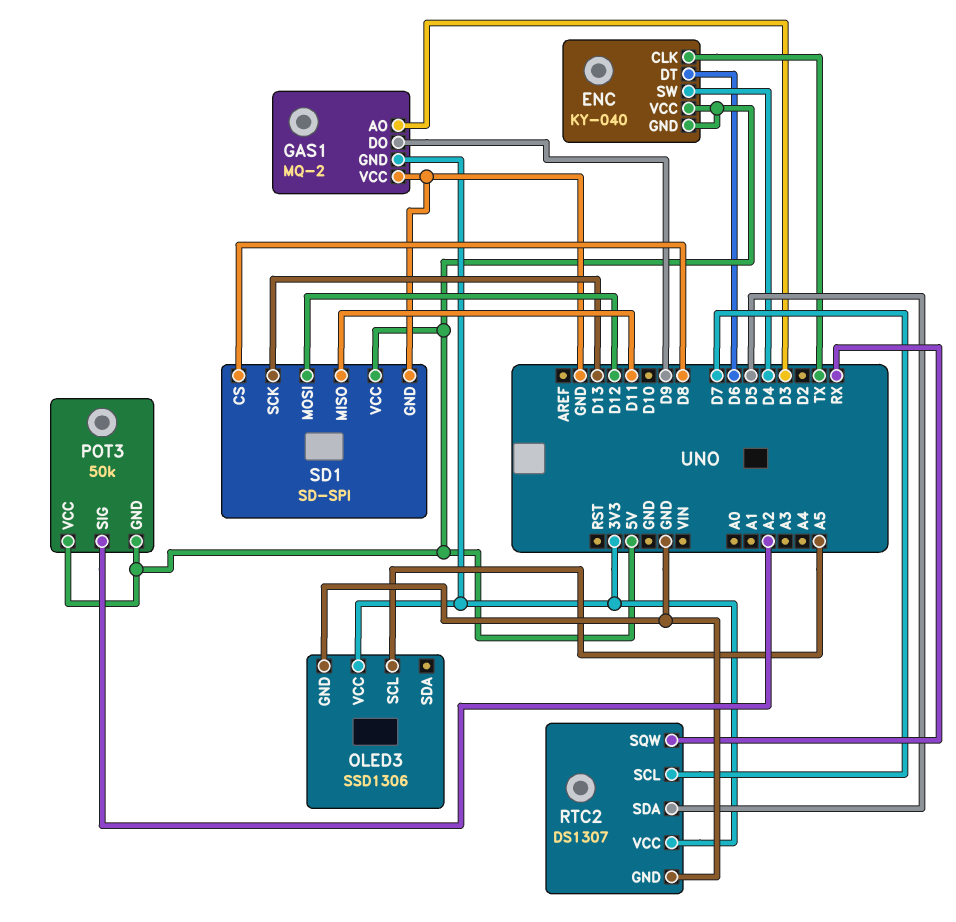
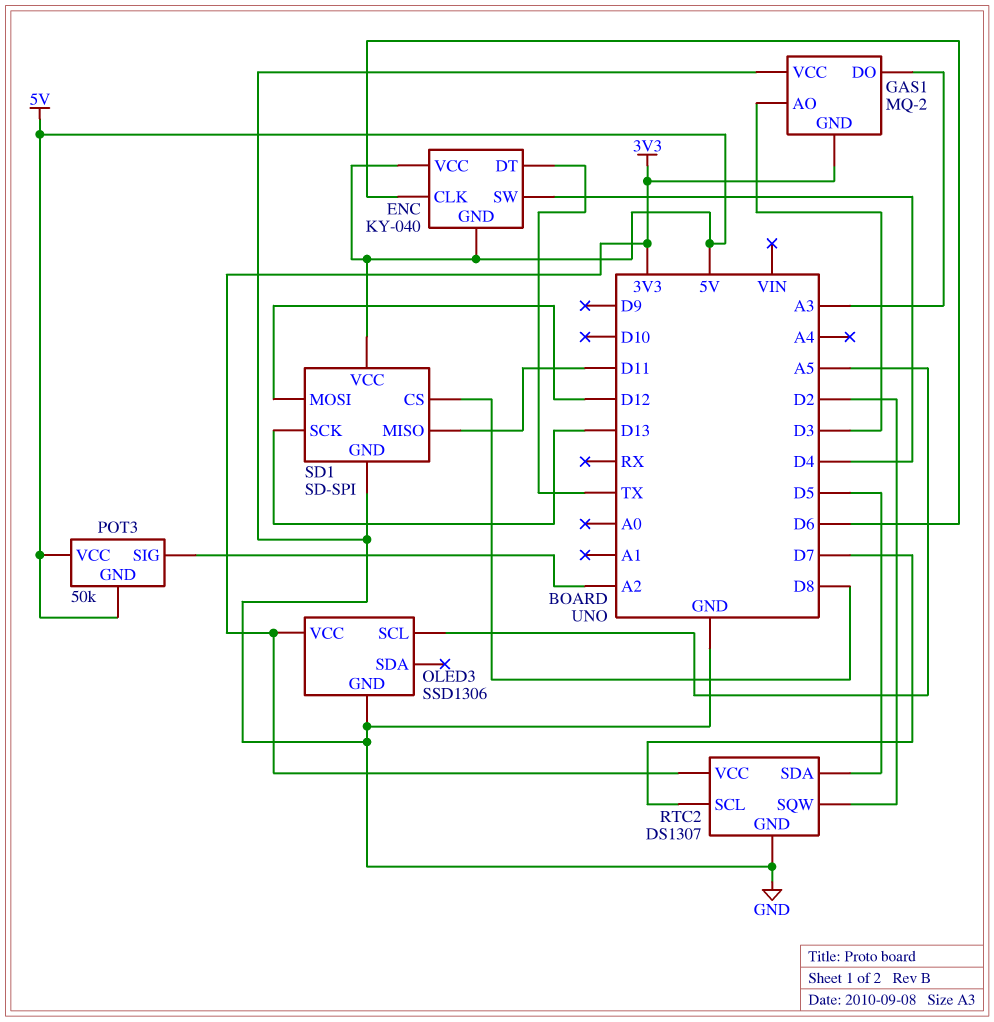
ENC pin CLK: TX -> D6
ENC pin DT: D6 -> TX
GAS1 pin DO: D9 -> A3
RTC2 pin SQW: RX -> D2

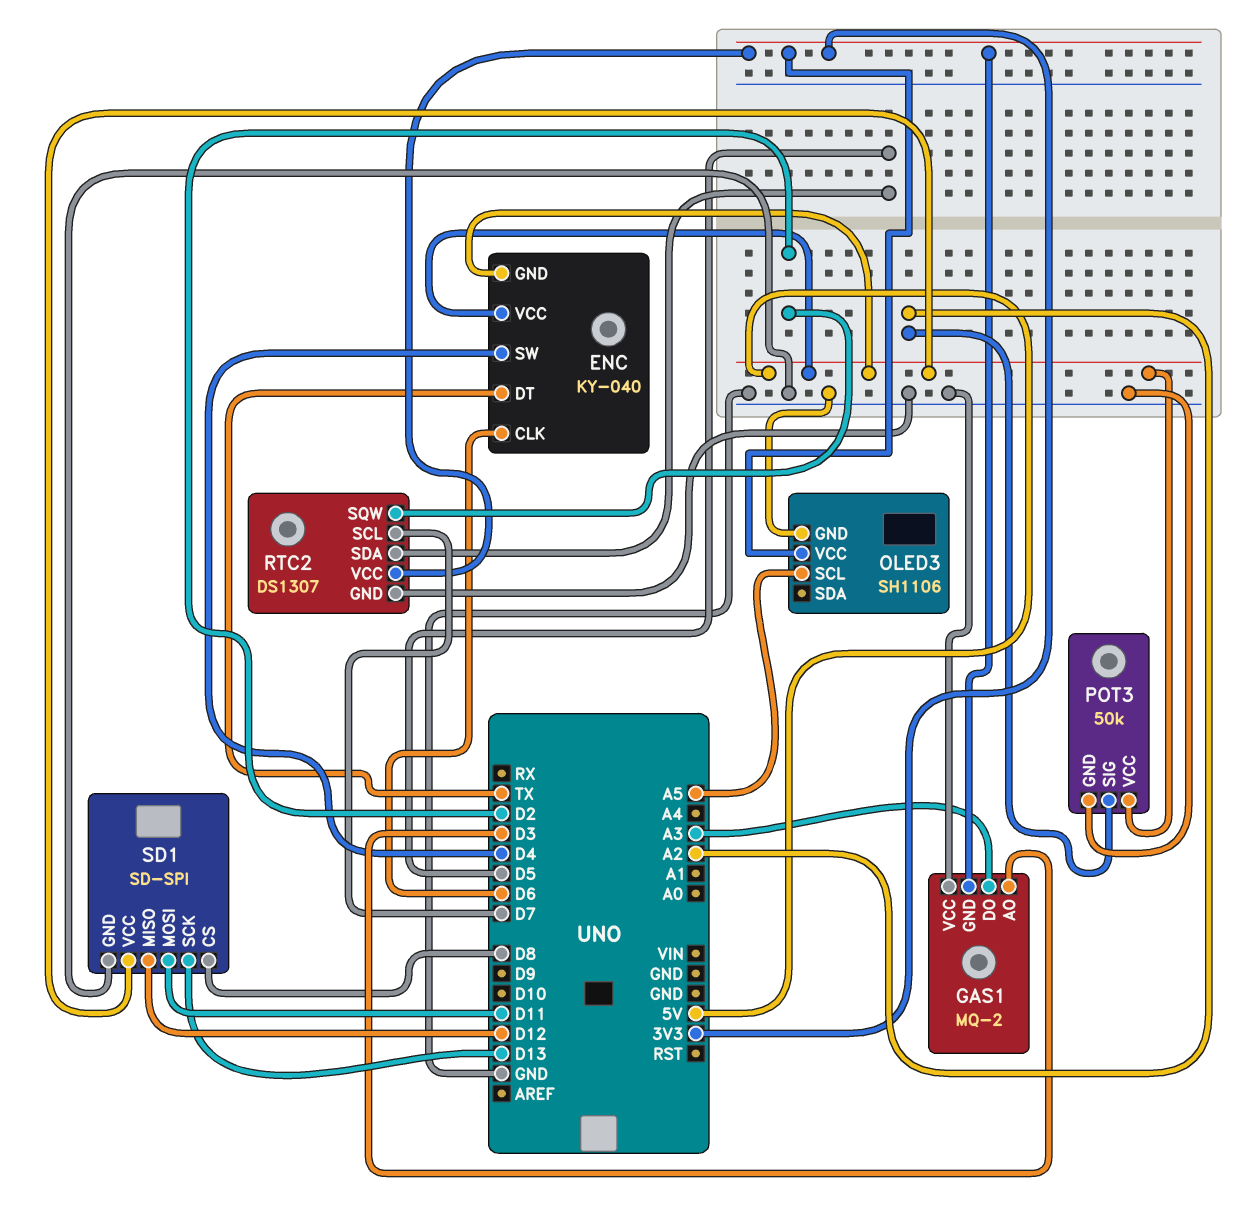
OLED3: SSD1306 -> SH1106
POT3 pin GND: 5V -> GND
SD1 pin MISO: D11 -> D12
SD1 pin MOSI: D12 -> D11

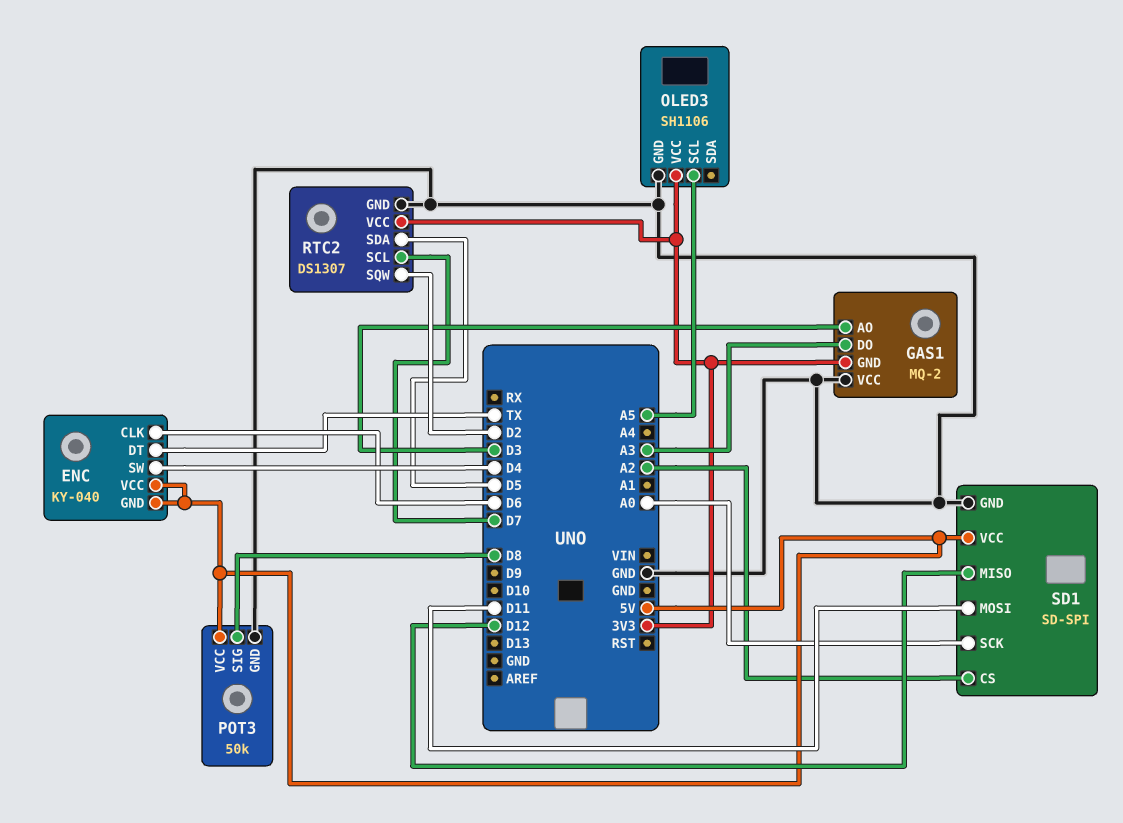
POT3 pin SIG: A2 -> D8
SD1 pin CS: D8 -> A2
SD1 pin SCK: D13 -> A0

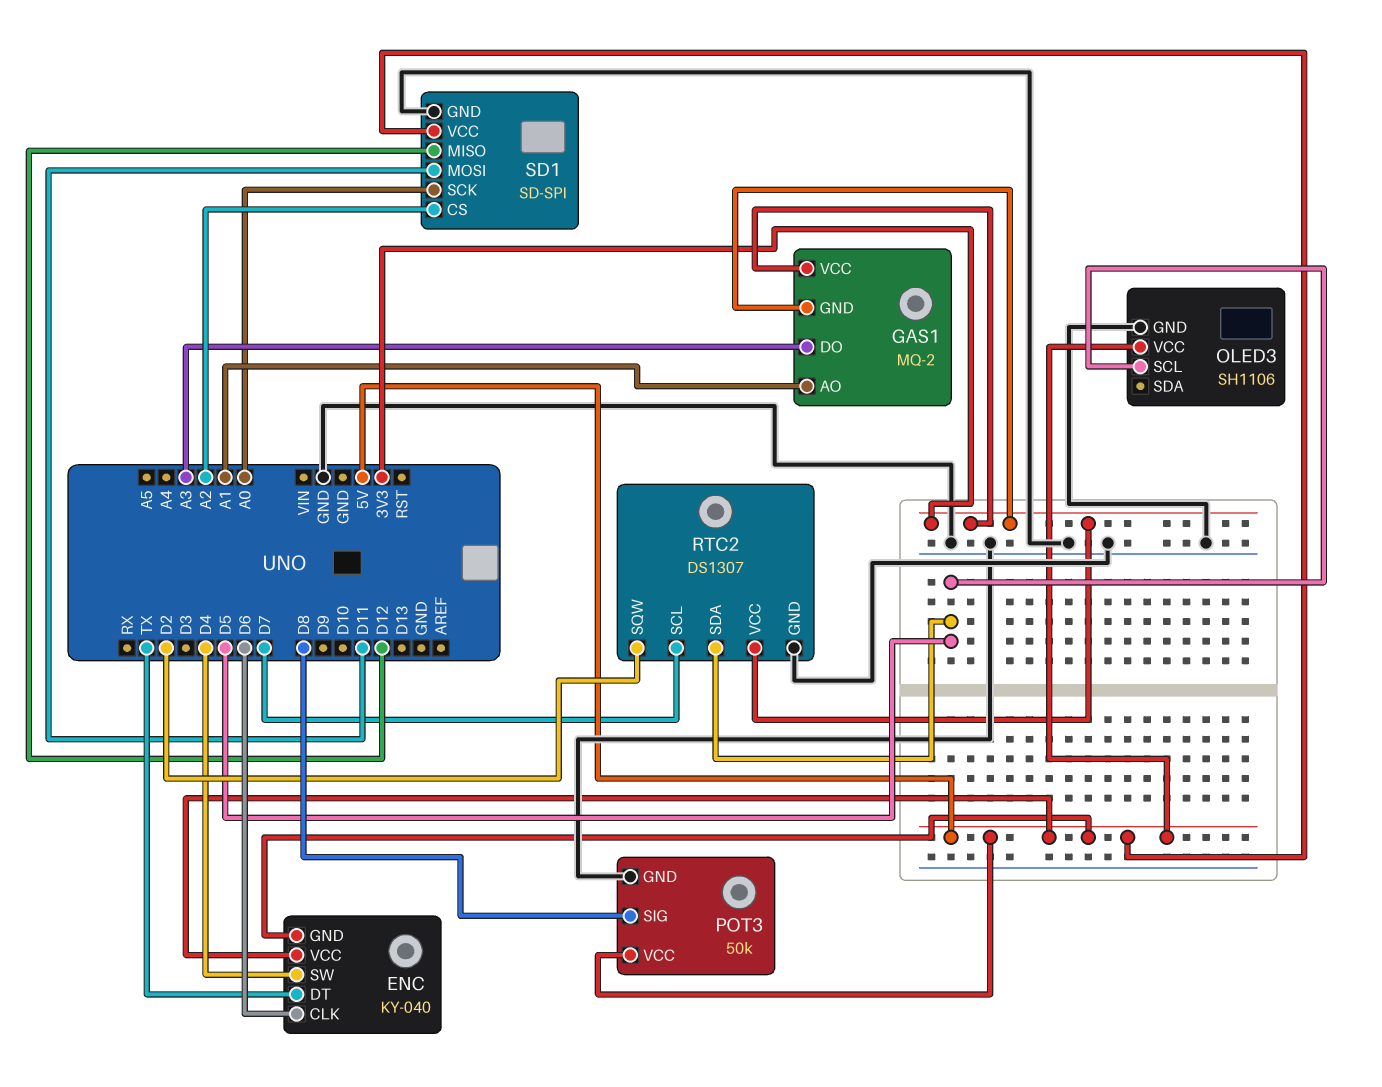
GAS1 pin AO: D3 -> A1
GAS1 pin VCC: GND -> 3V3
OLED3 pin SCL: A5 -> D5
OLED3 pin VCC: 3V3 -> 5V

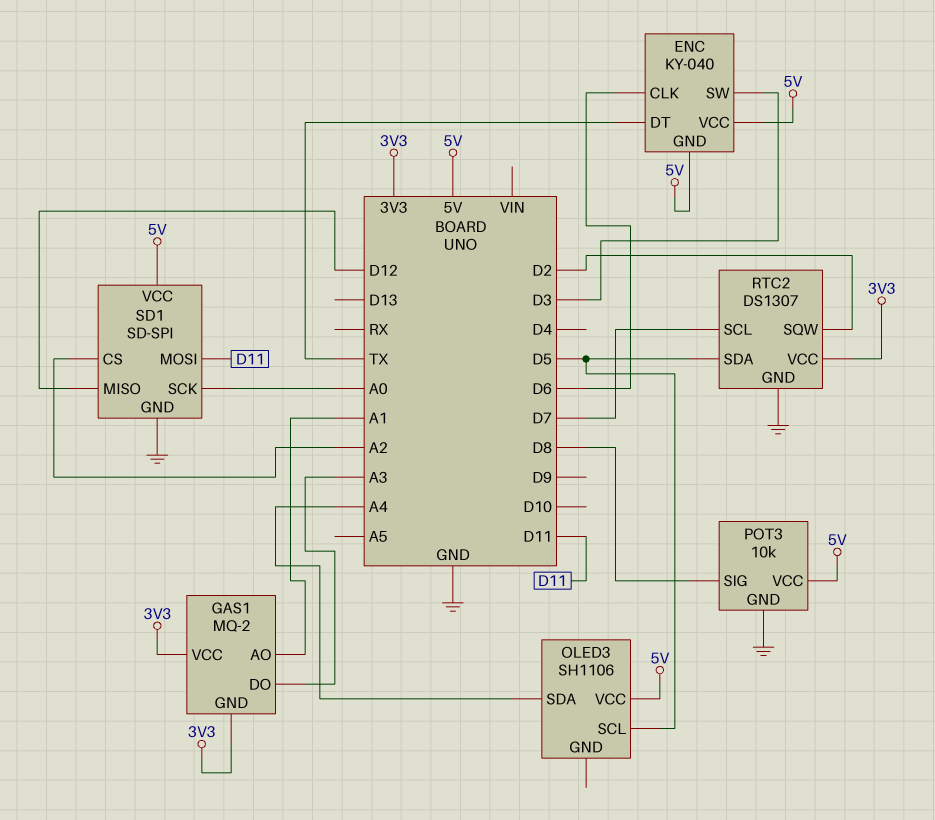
ENC pin SW: D4 -> D3
OLED3 pin GND: GND -> none
OLED3 pin SDA: none -> A4
POT3: 50k -> 10k

